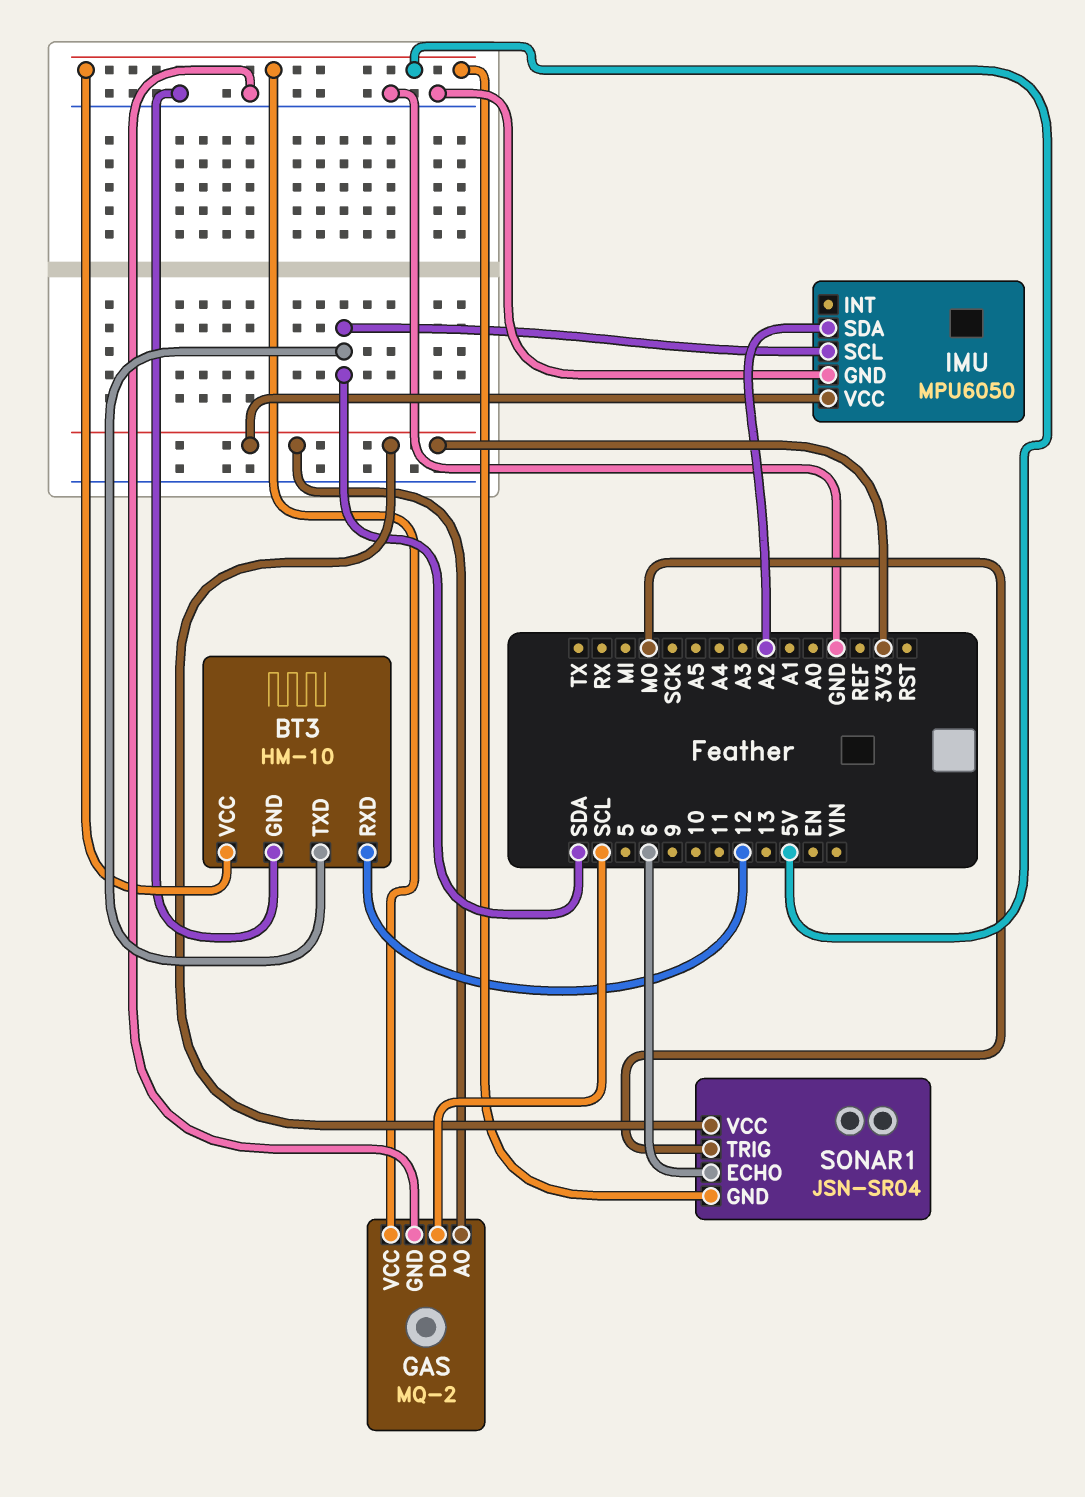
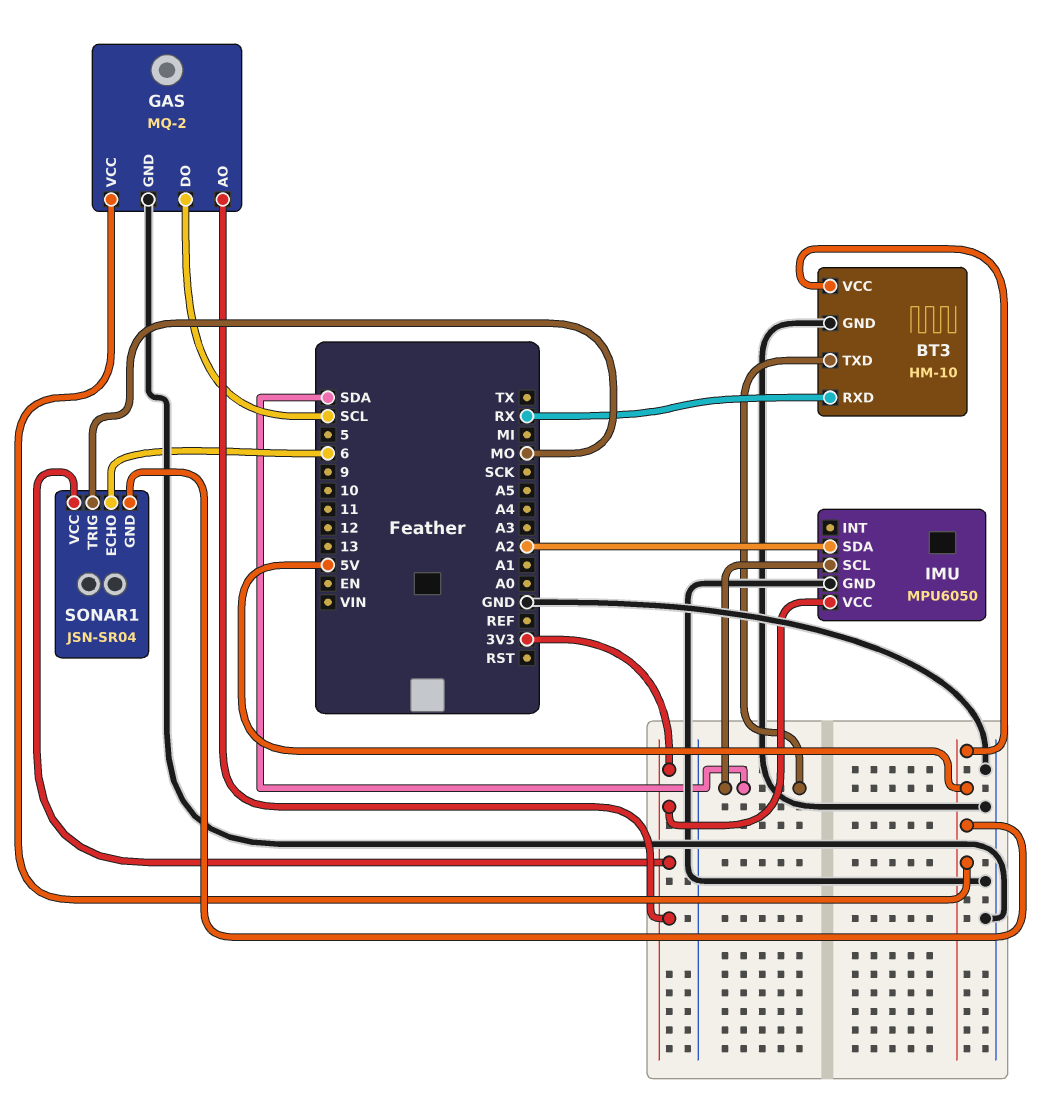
BT3 pin RXD: 12 -> RX

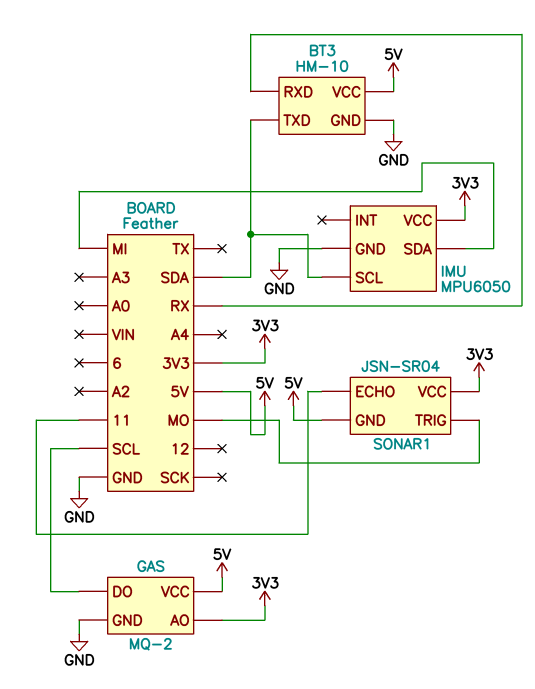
IMU pin SDA: A2 -> MI
SONAR1 pin ECHO: 6 -> 11

